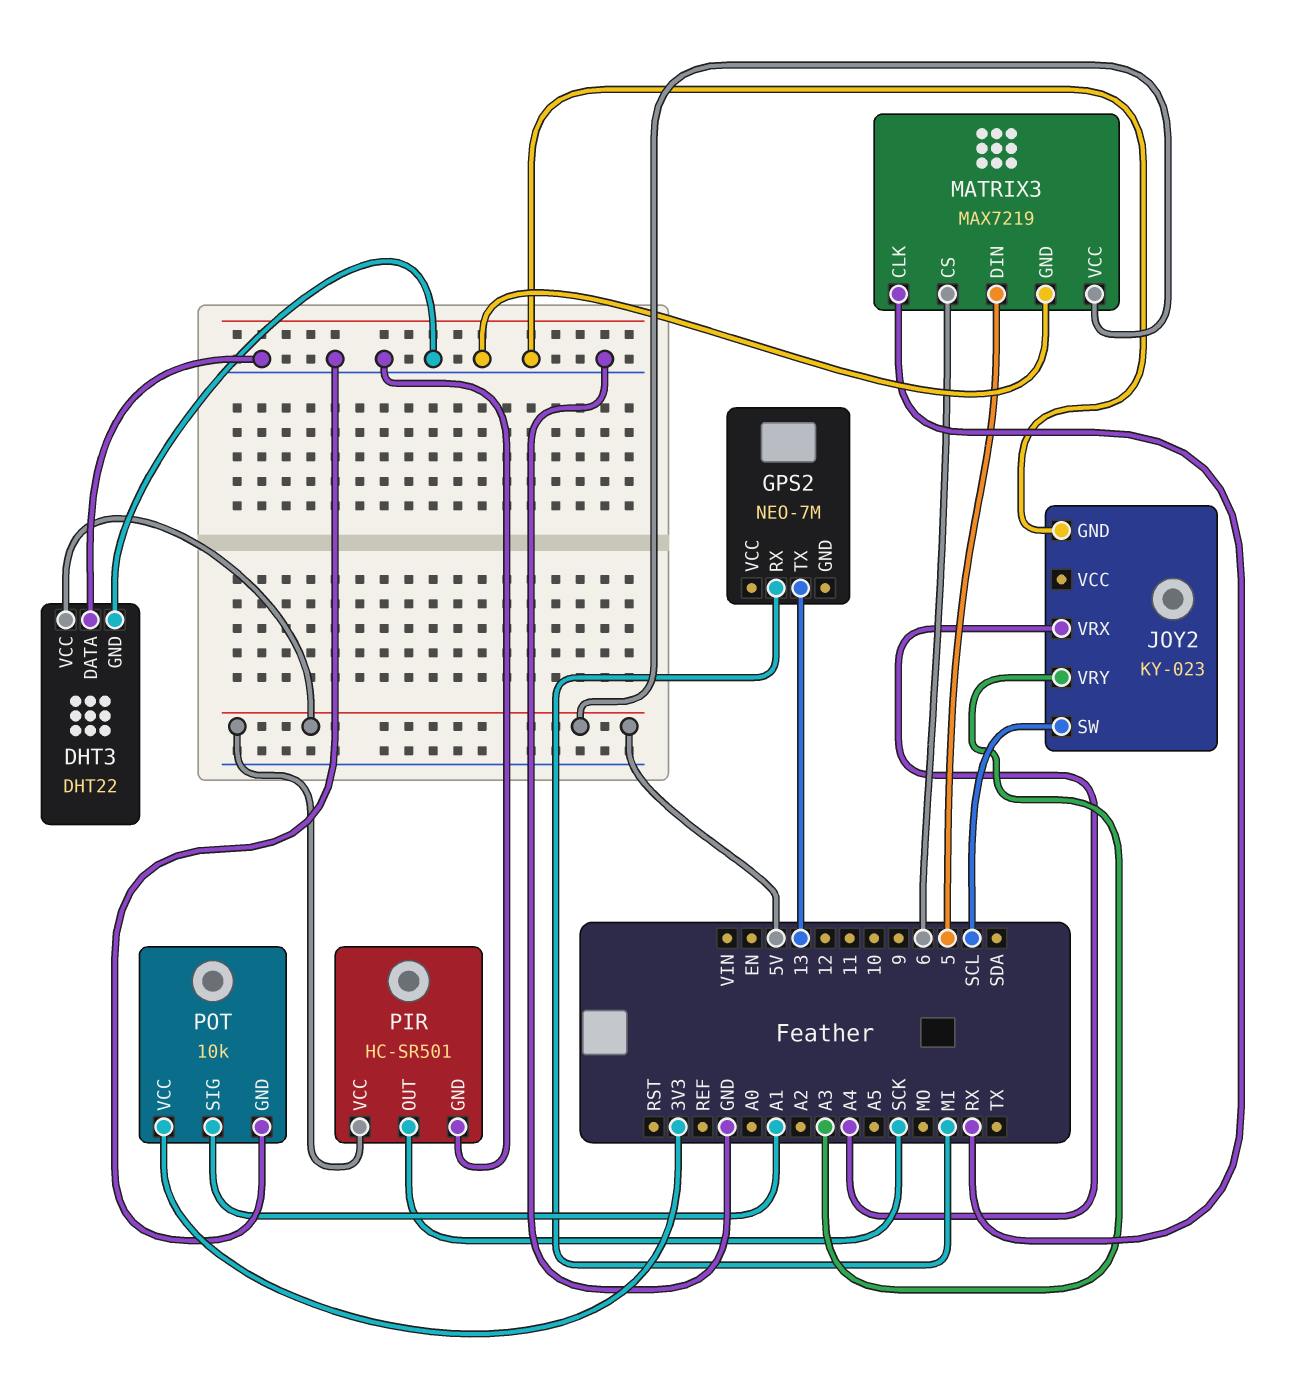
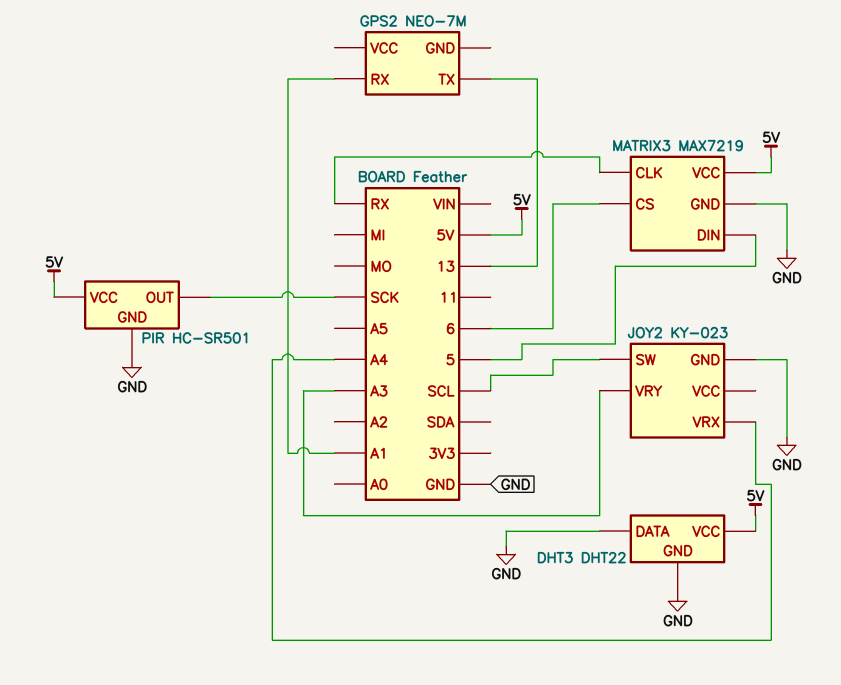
GPS2 pin RX: MI -> A1
POT: 10k -> none
POT pin GND: GND -> none
POT pin SIG: A1 -> none
POT pin VCC: 3V3 -> none

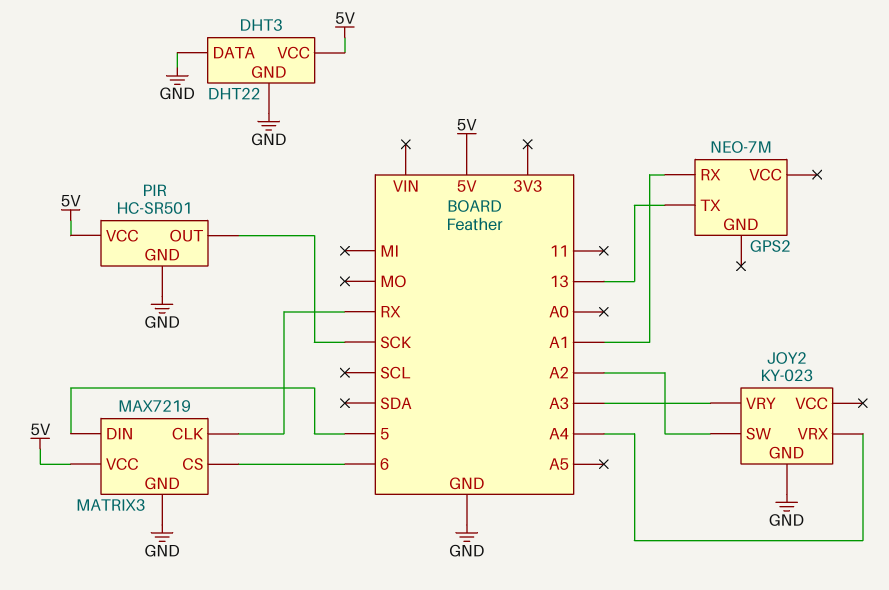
JOY2 pin SW: SCL -> A2

